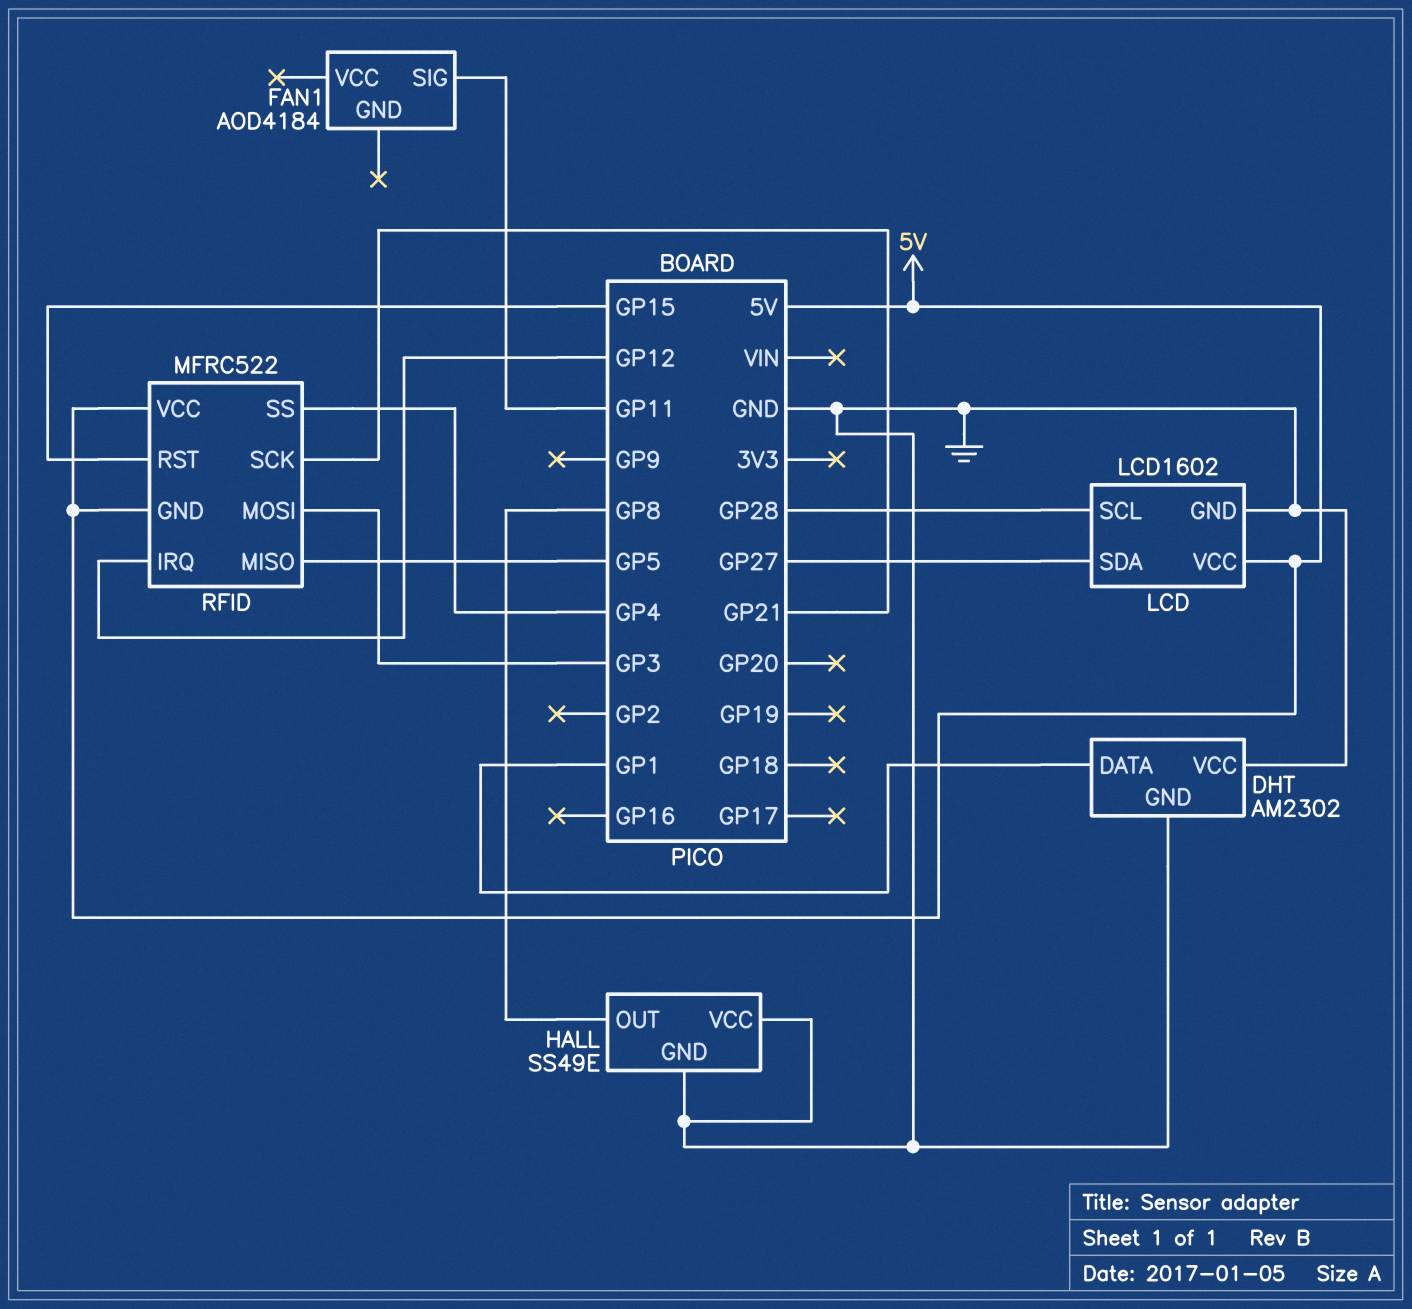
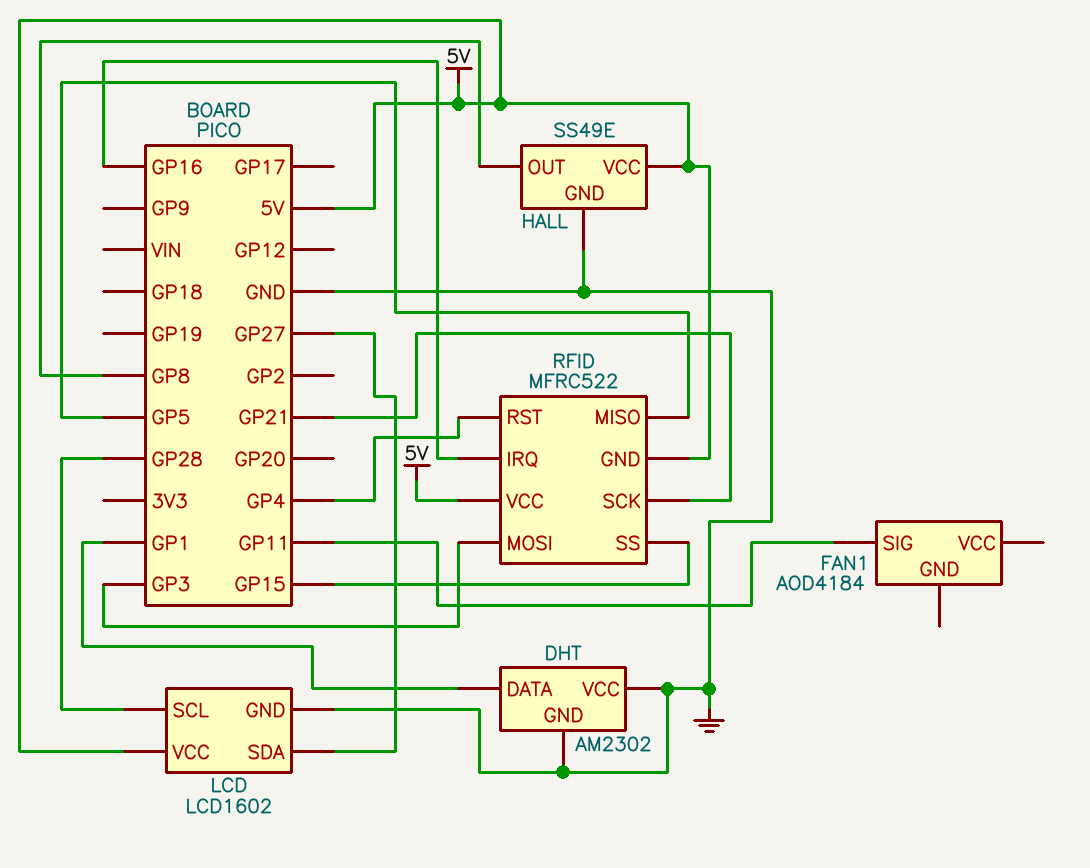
HALL pin VCC: GND -> 5V
RFID pin IRQ: GP12 -> GP16
RFID pin RST: GP15 -> GP4
RFID pin SS: GP4 -> GP15

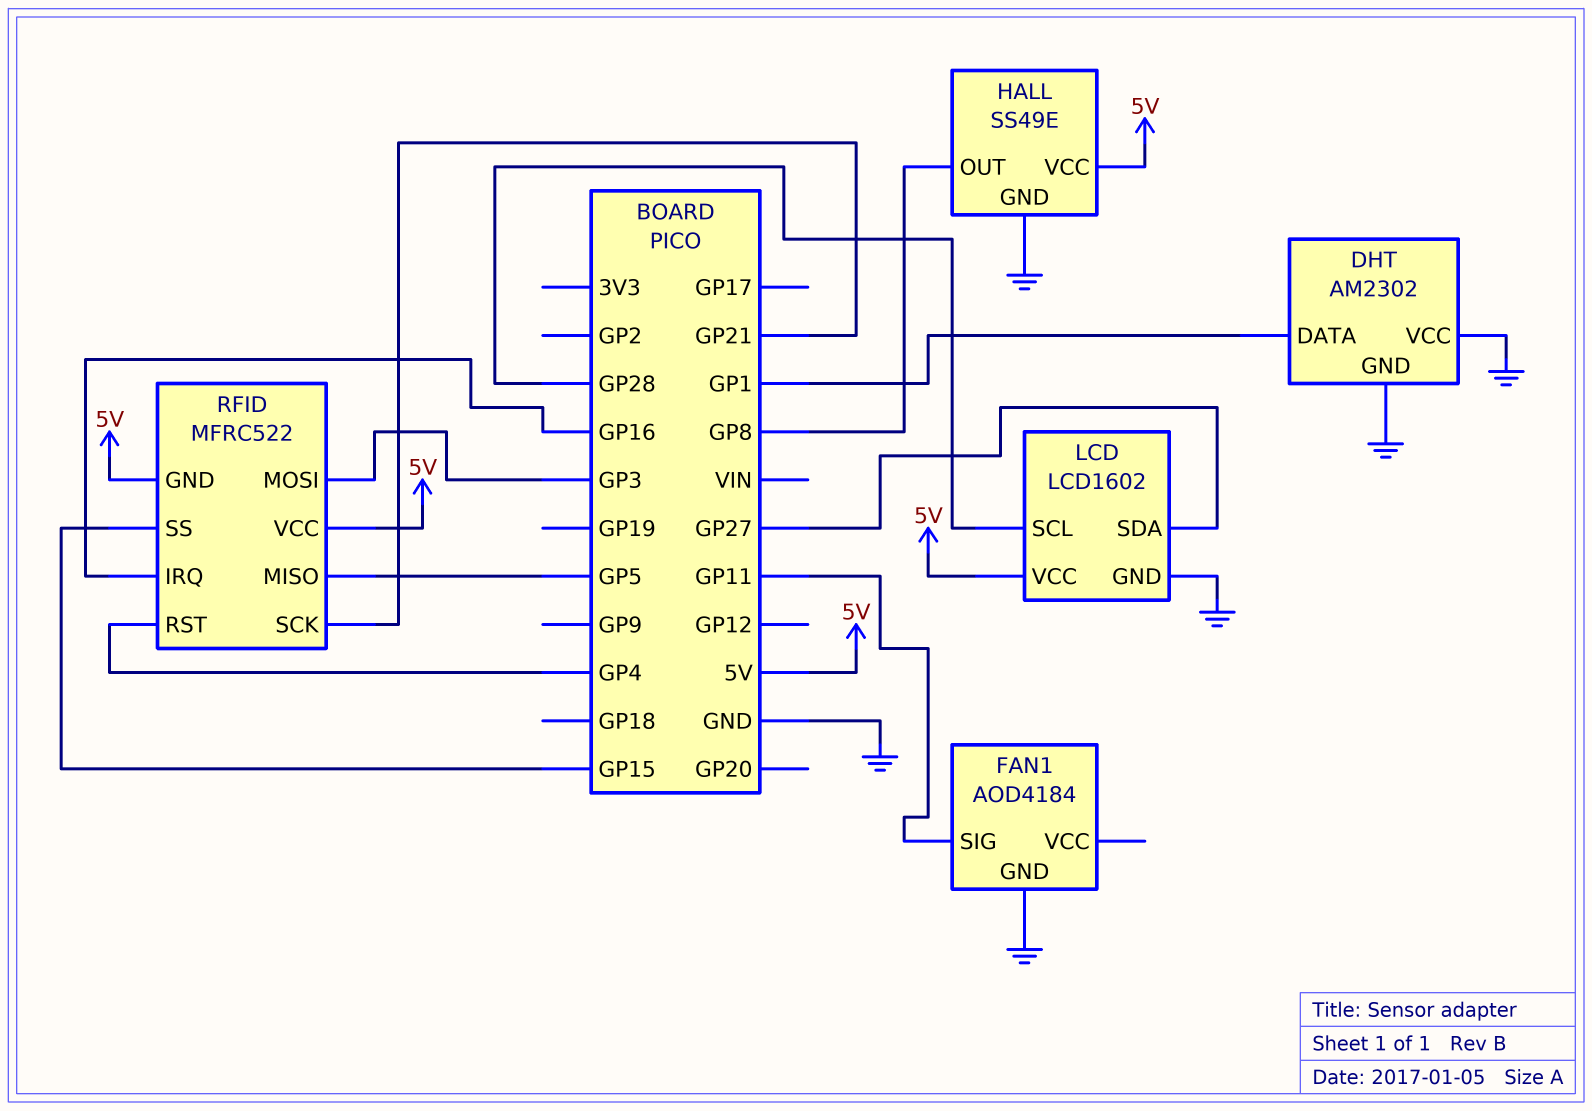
FAN1 pin GND: none -> GND

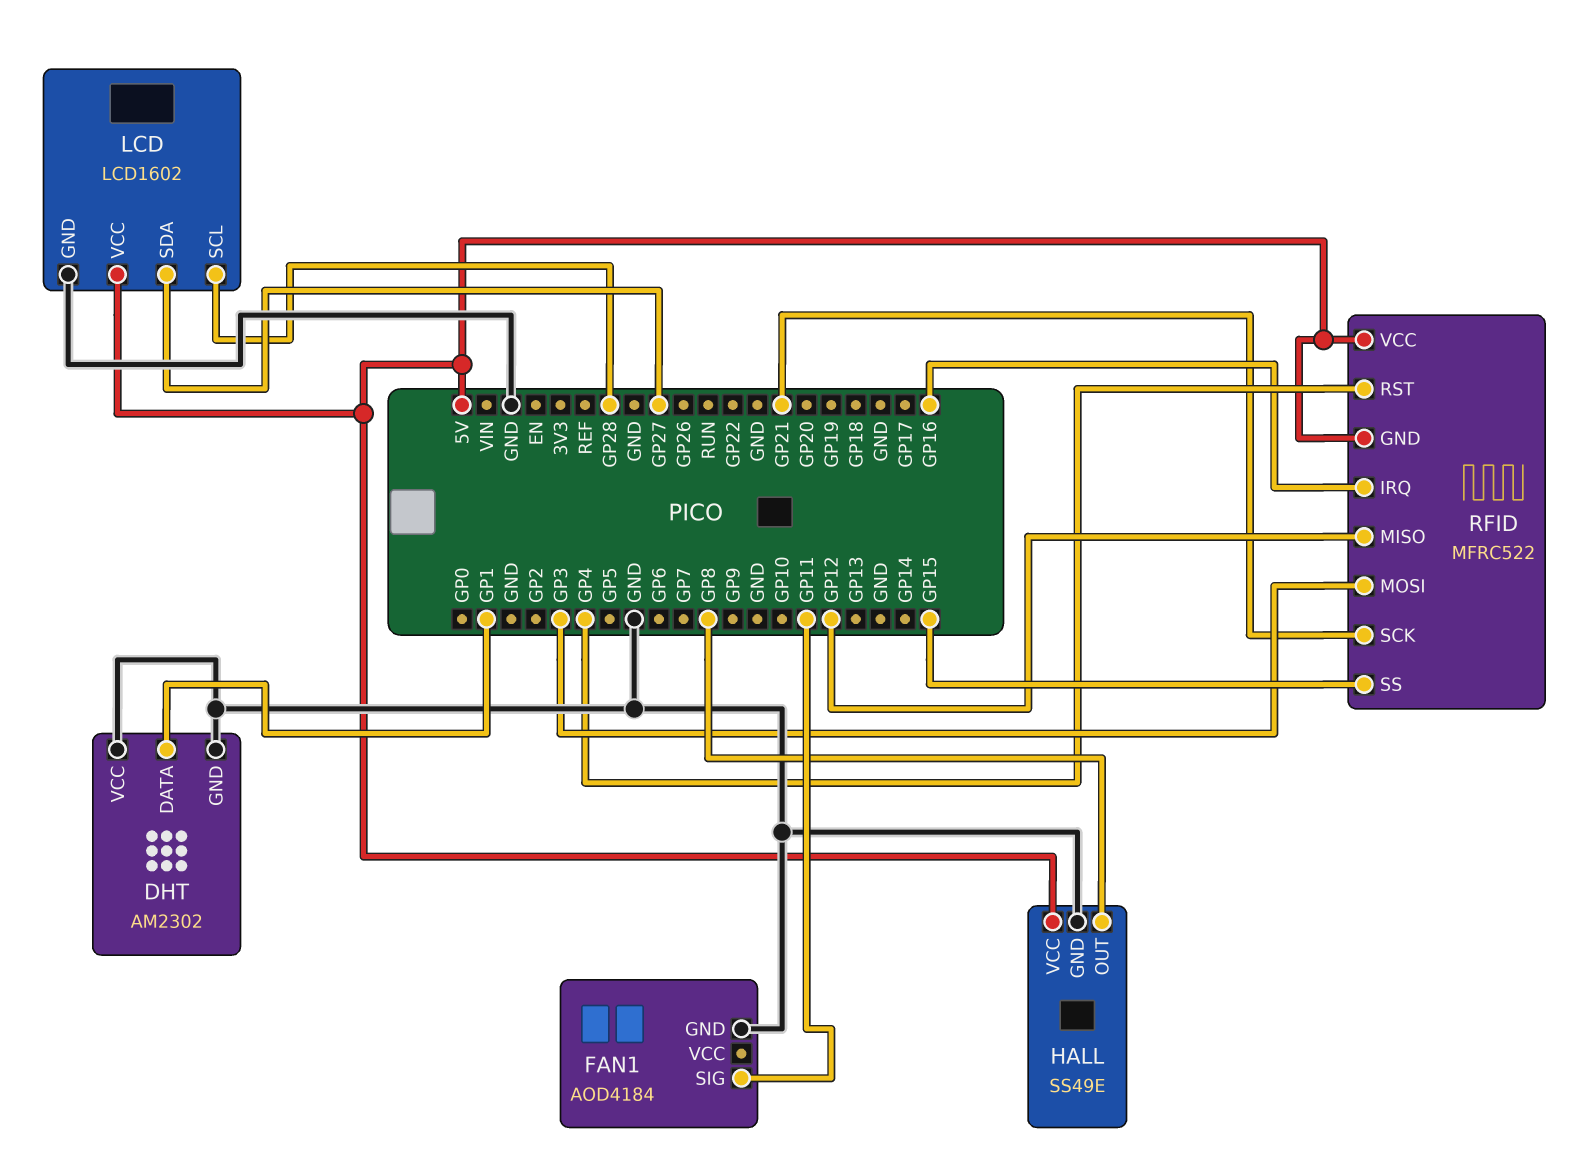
RFID pin MISO: GP5 -> GP12

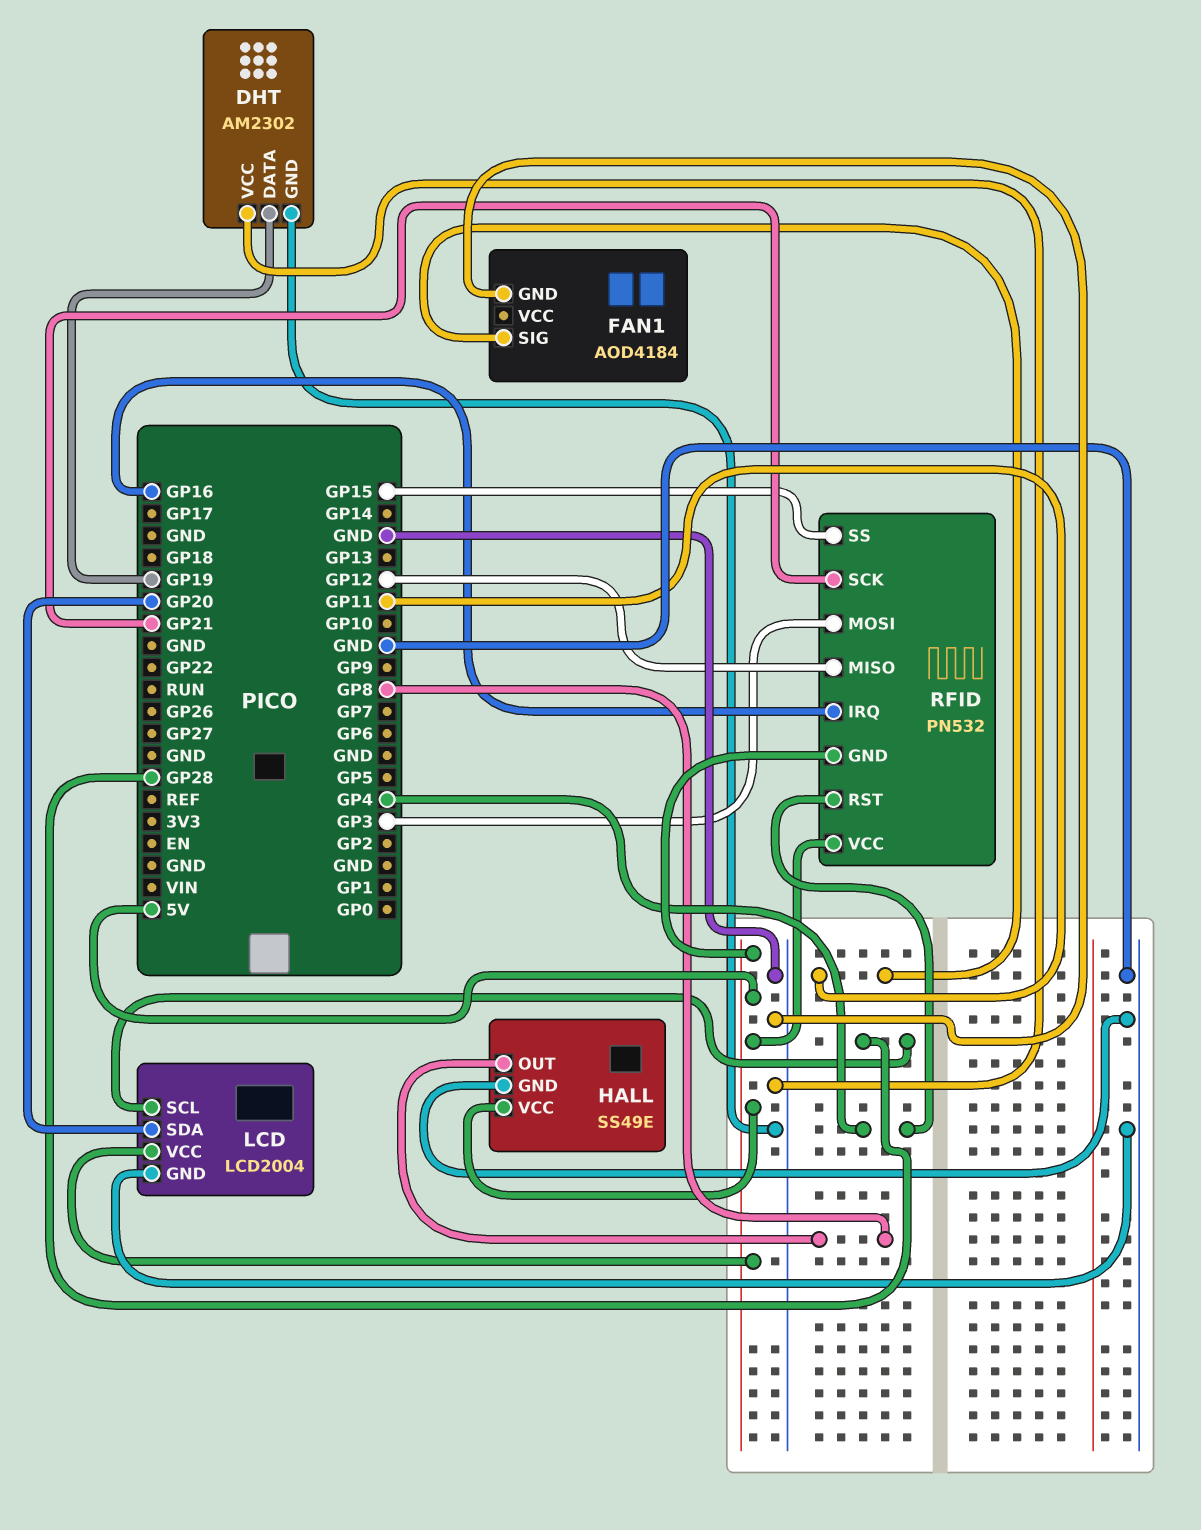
DHT pin DATA: GP1 -> GP19
LCD: LCD1602 -> LCD2004
LCD pin SDA: GP27 -> GP20
RFID: MFRC522 -> PN532

